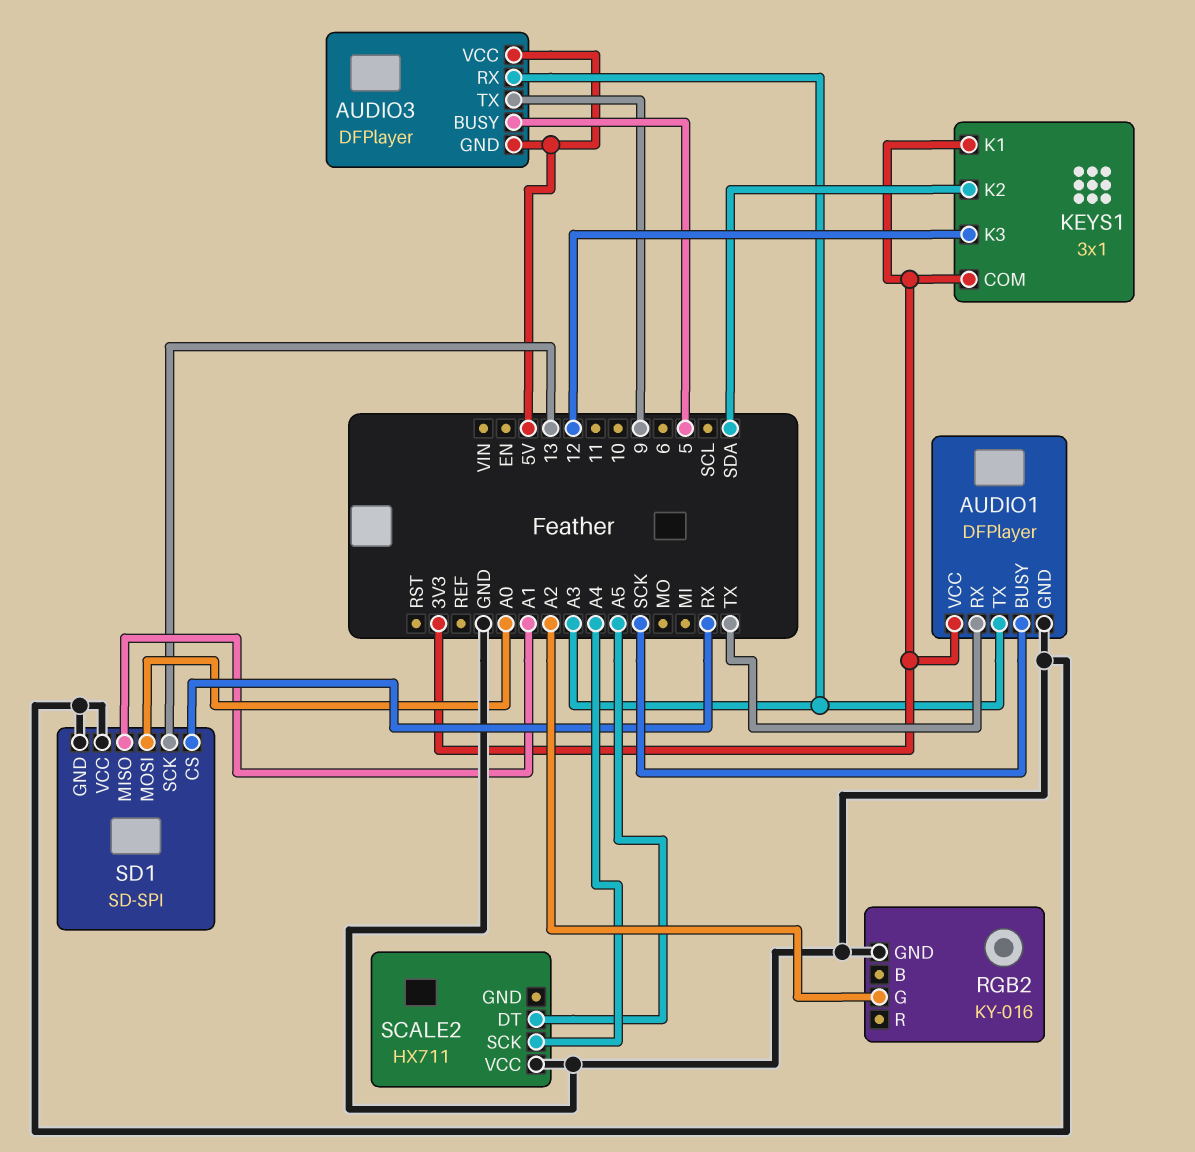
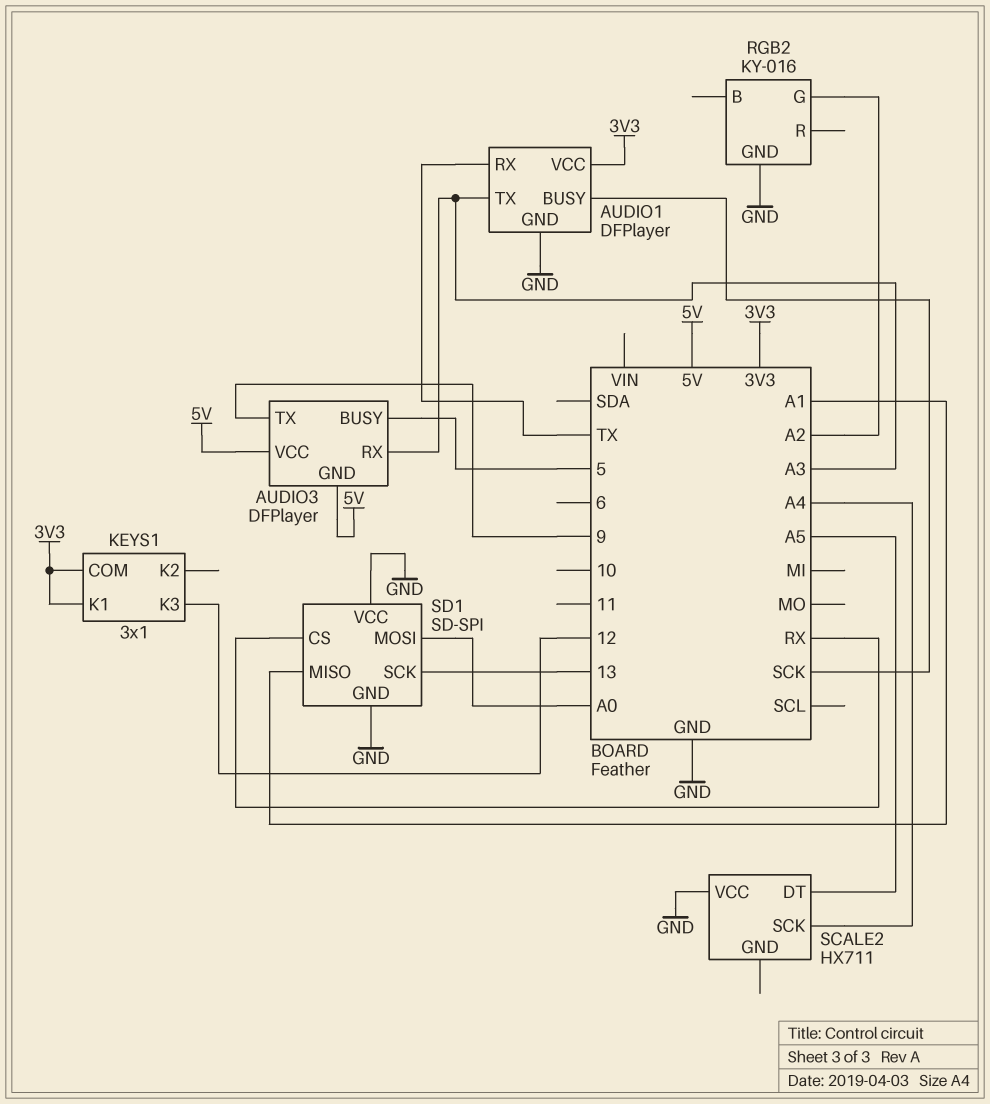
KEYS1 pin K2: SDA -> none

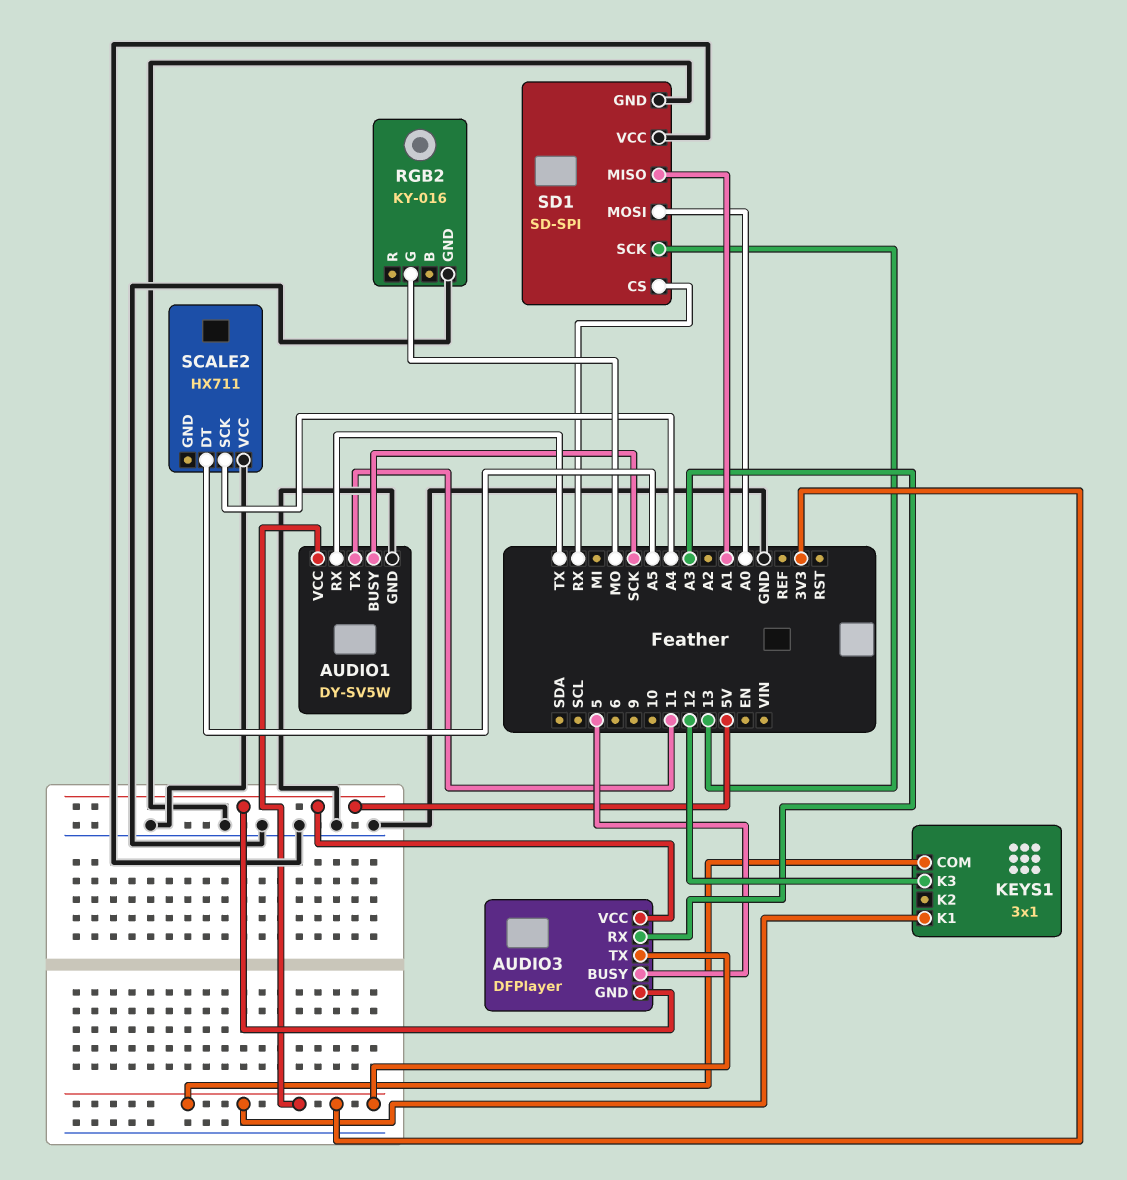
AUDIO1: DFPlayer -> DY-SV5W
AUDIO1 pin TX: A3 -> 11
AUDIO3 pin TX: 9 -> 3V3
RGB2 pin G: A2 -> MO

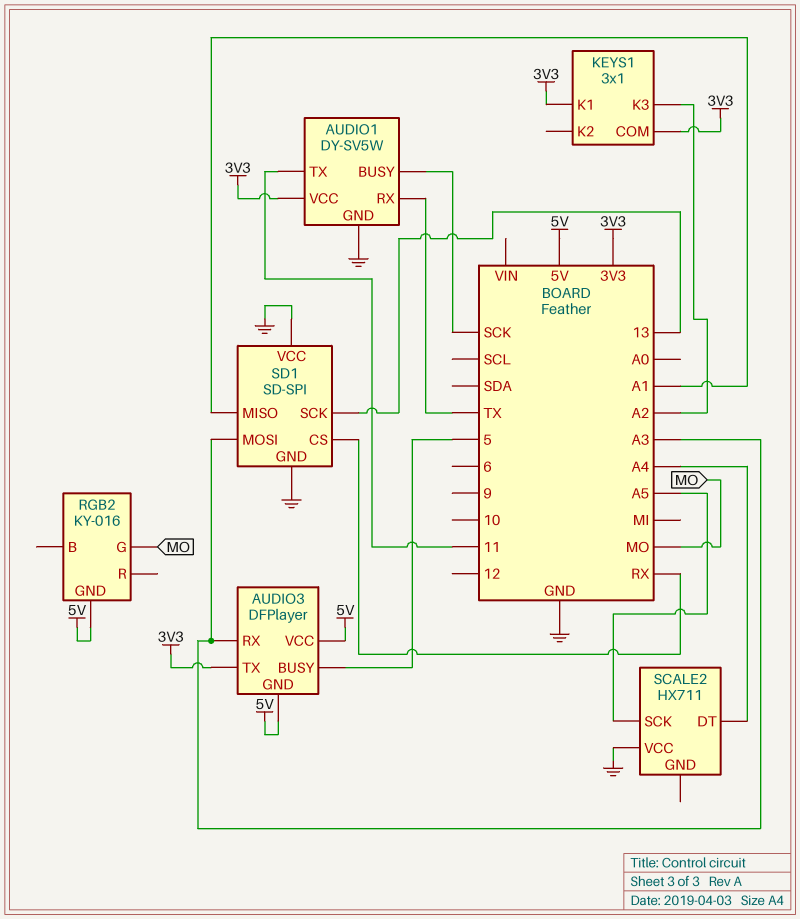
KEYS1 pin K3: 12 -> A2
RGB2 pin GND: GND -> 5V
SCALE2 pin DT: A5 -> A4
SCALE2 pin SCK: A4 -> A5
SD1 pin MOSI: A0 -> A3

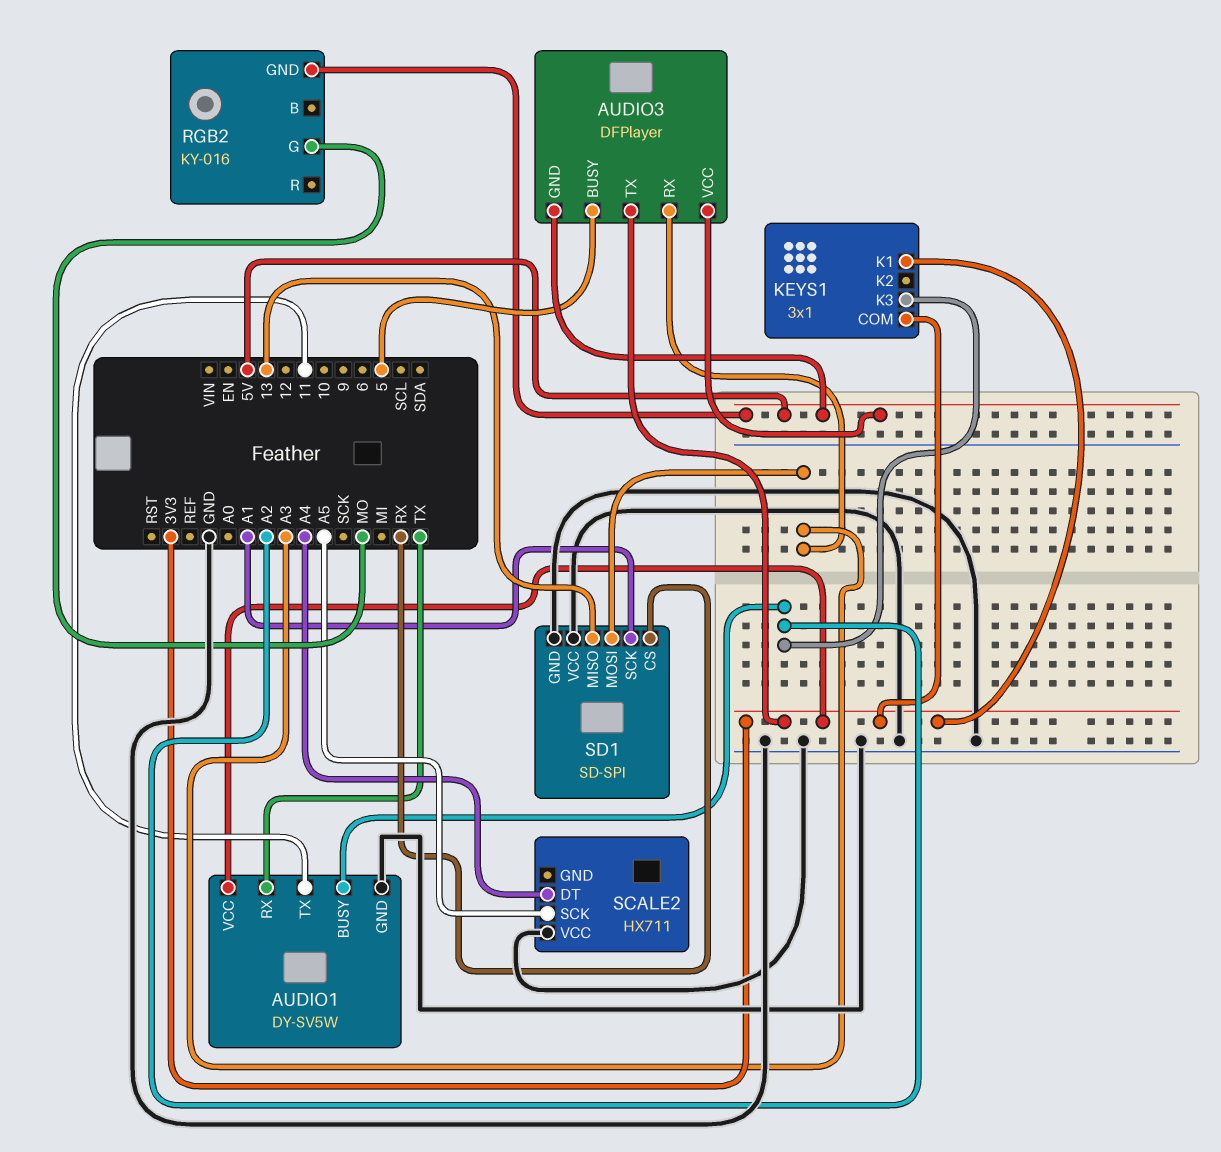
AUDIO1 pin BUSY: SCK -> A2
SD1 pin MISO: A1 -> 13
SD1 pin SCK: 13 -> A1

